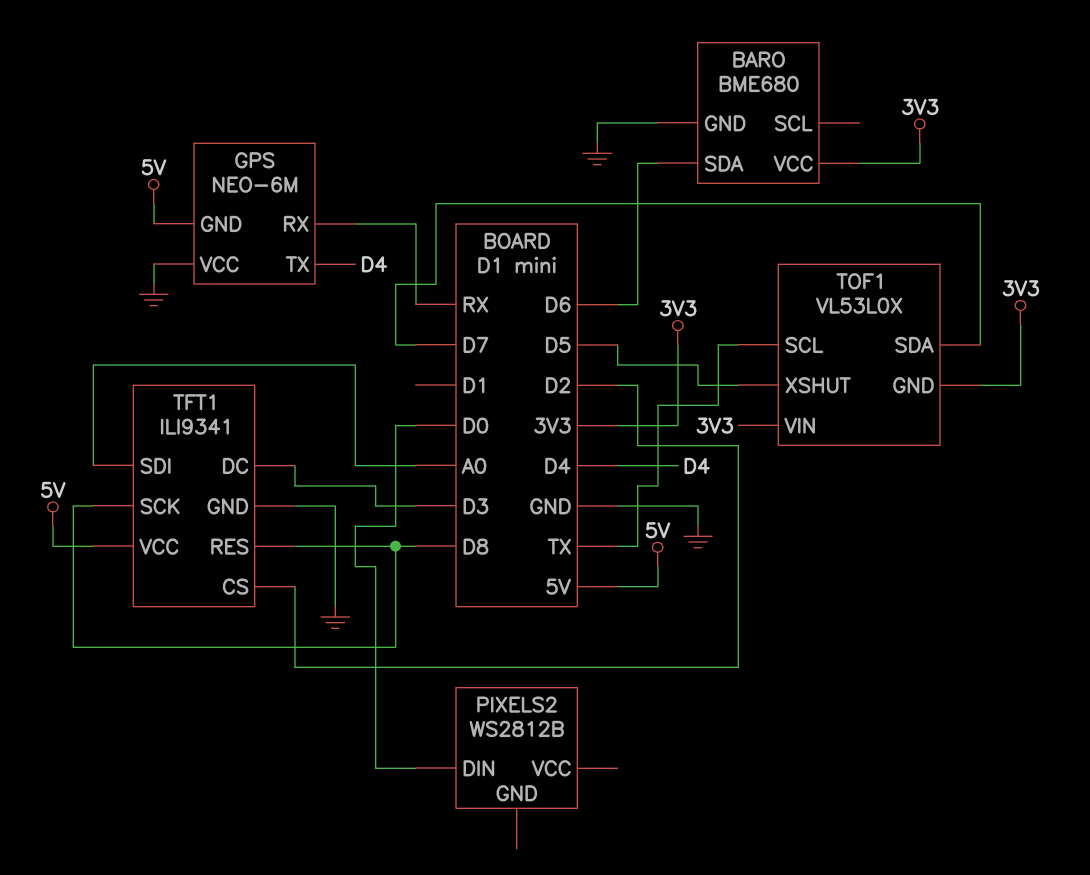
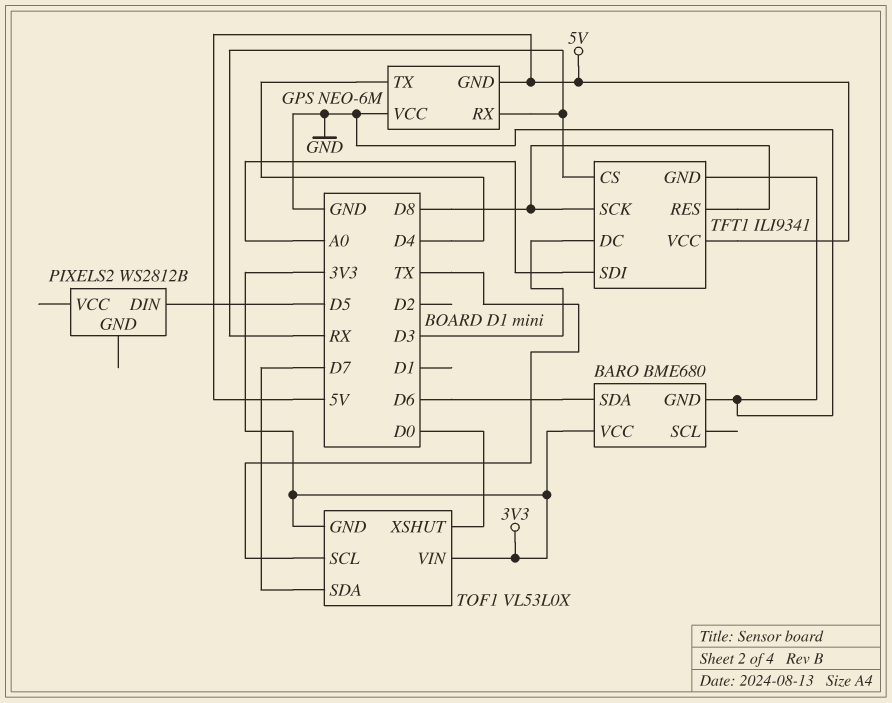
PIXELS2 pin DIN: D0 -> D5
TFT1 pin CS: D2 -> RX
TOF1 pin XSHUT: D5 -> D0

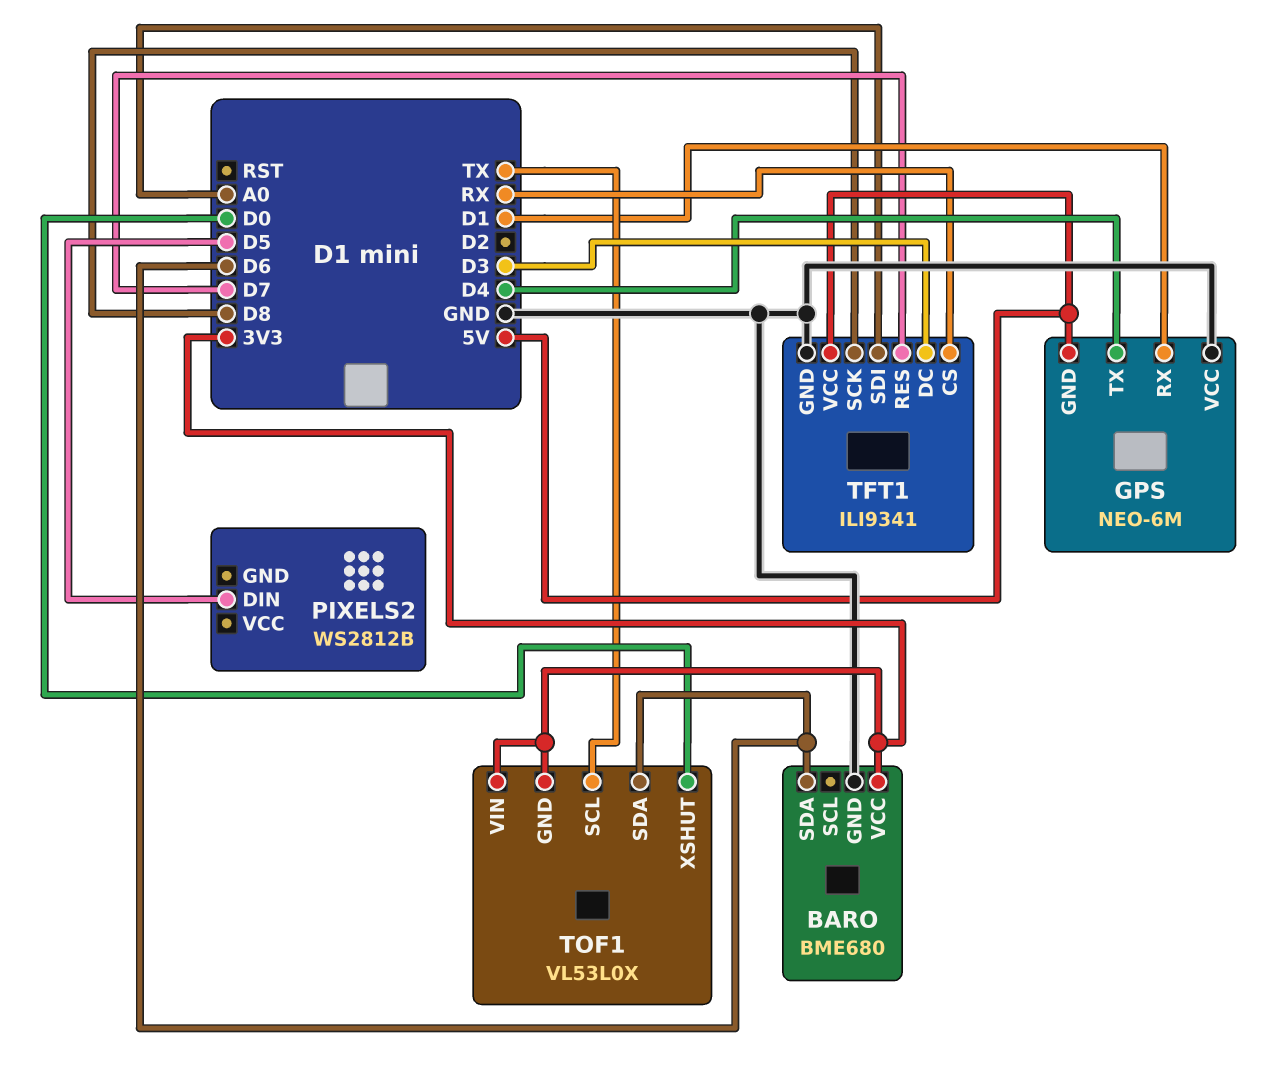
GPS pin RX: RX -> D1
TFT1 pin RES: D8 -> D7
TOF1 pin SDA: D7 -> D6

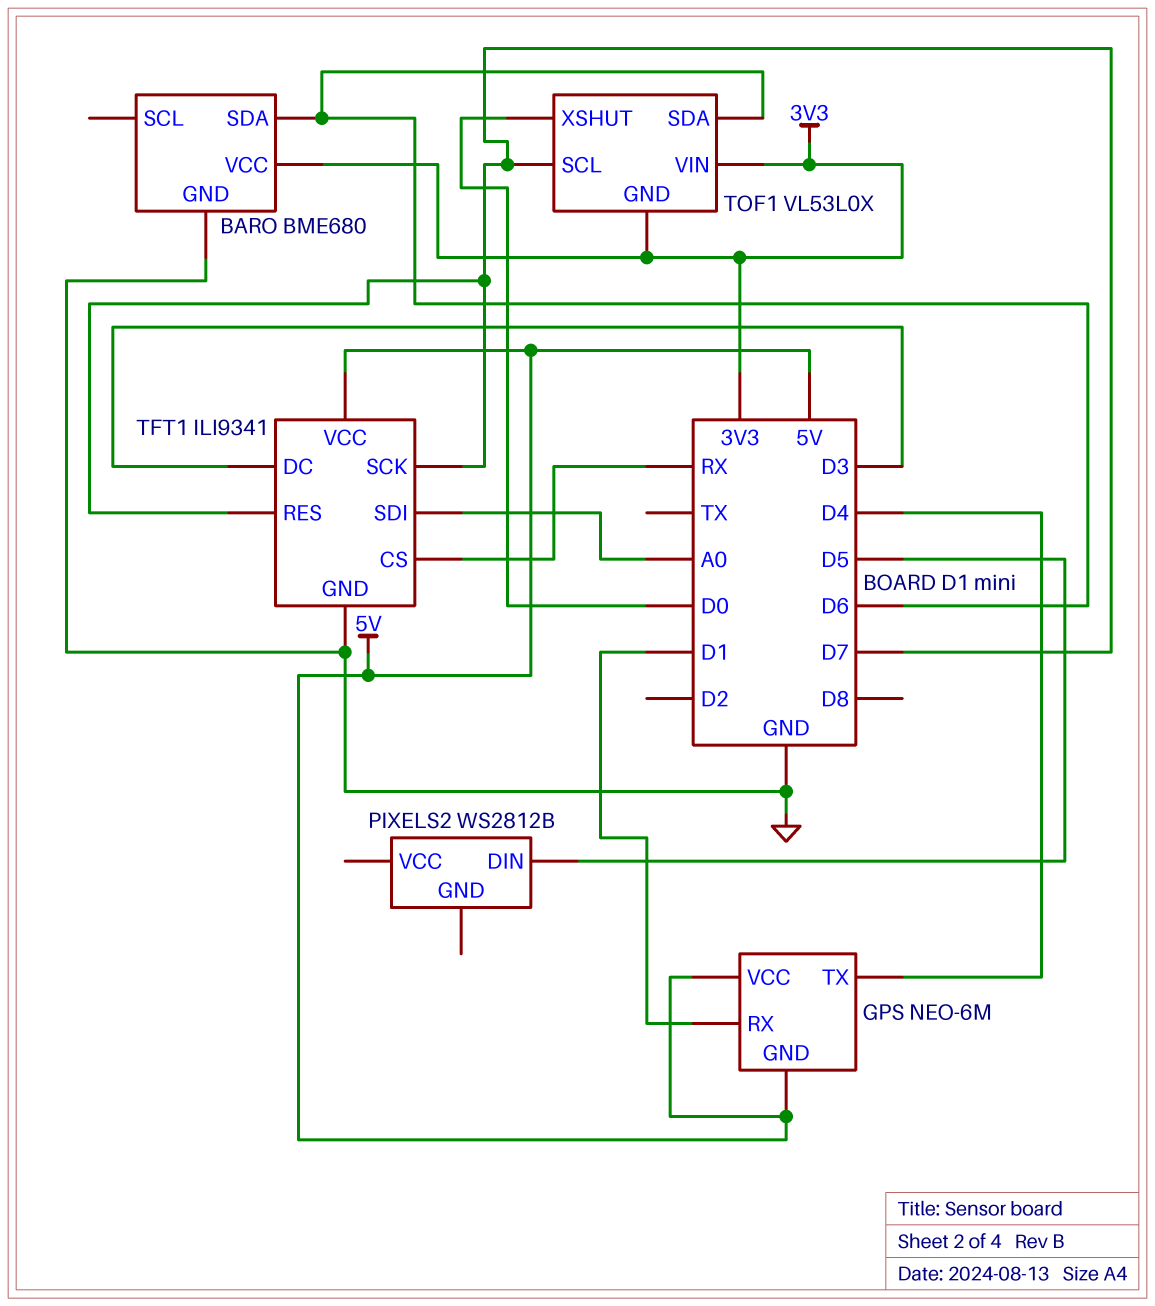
GPS pin VCC: GND -> 5V
TFT1 pin SCK: D8 -> D7
TOF1 pin SCL: TX -> D7

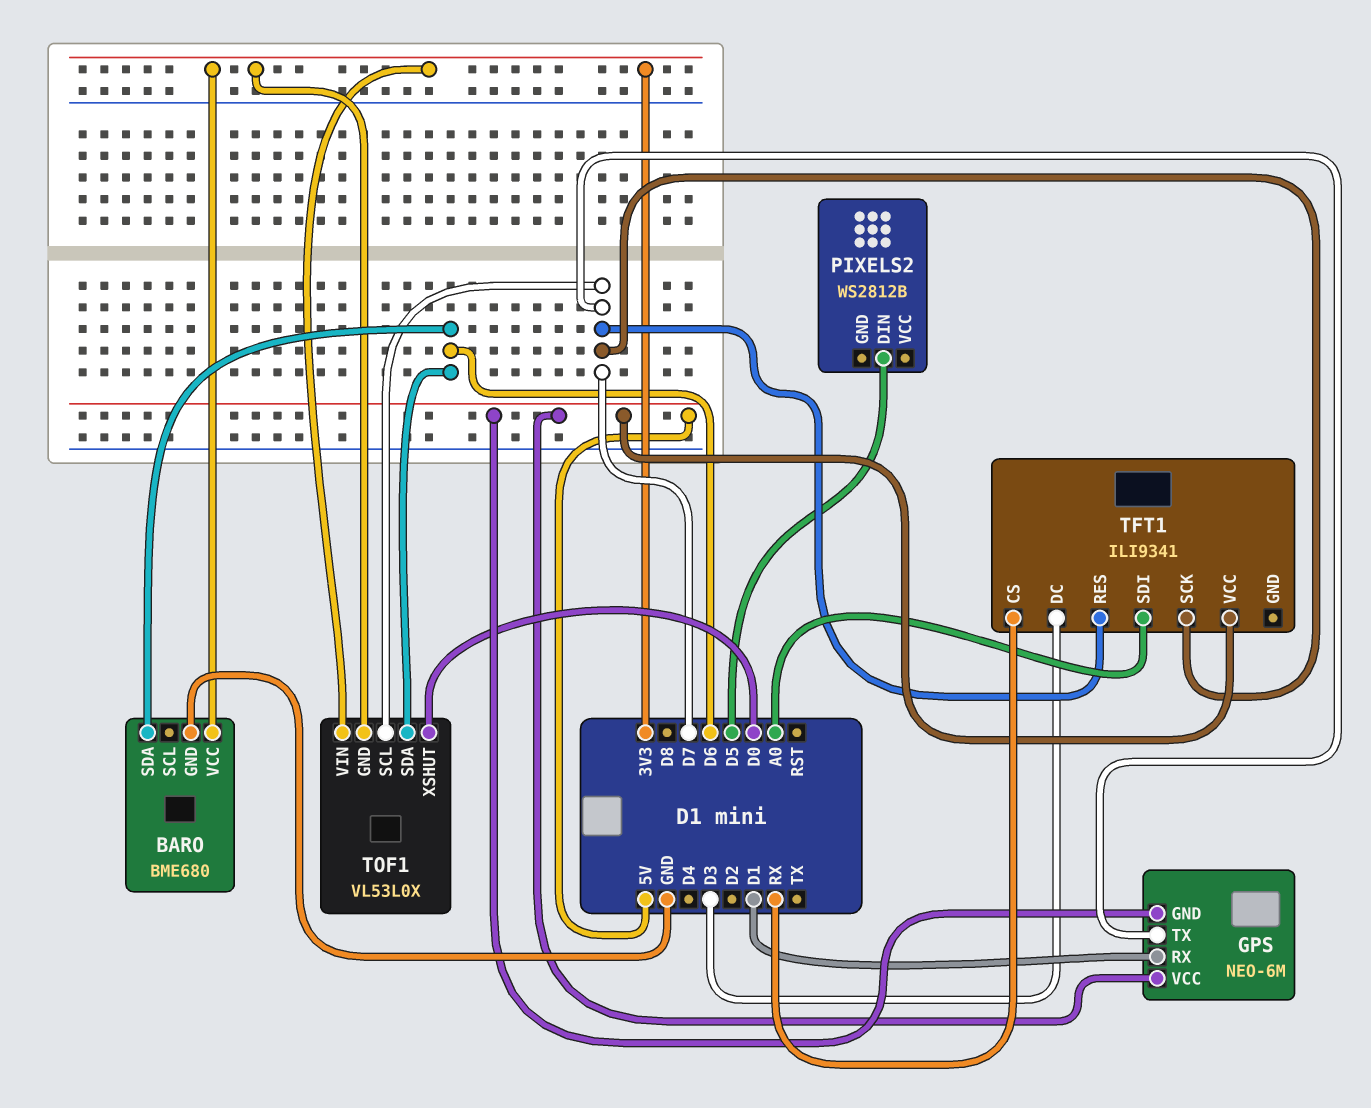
GPS pin TX: D4 -> D7
TFT1 pin GND: GND -> none

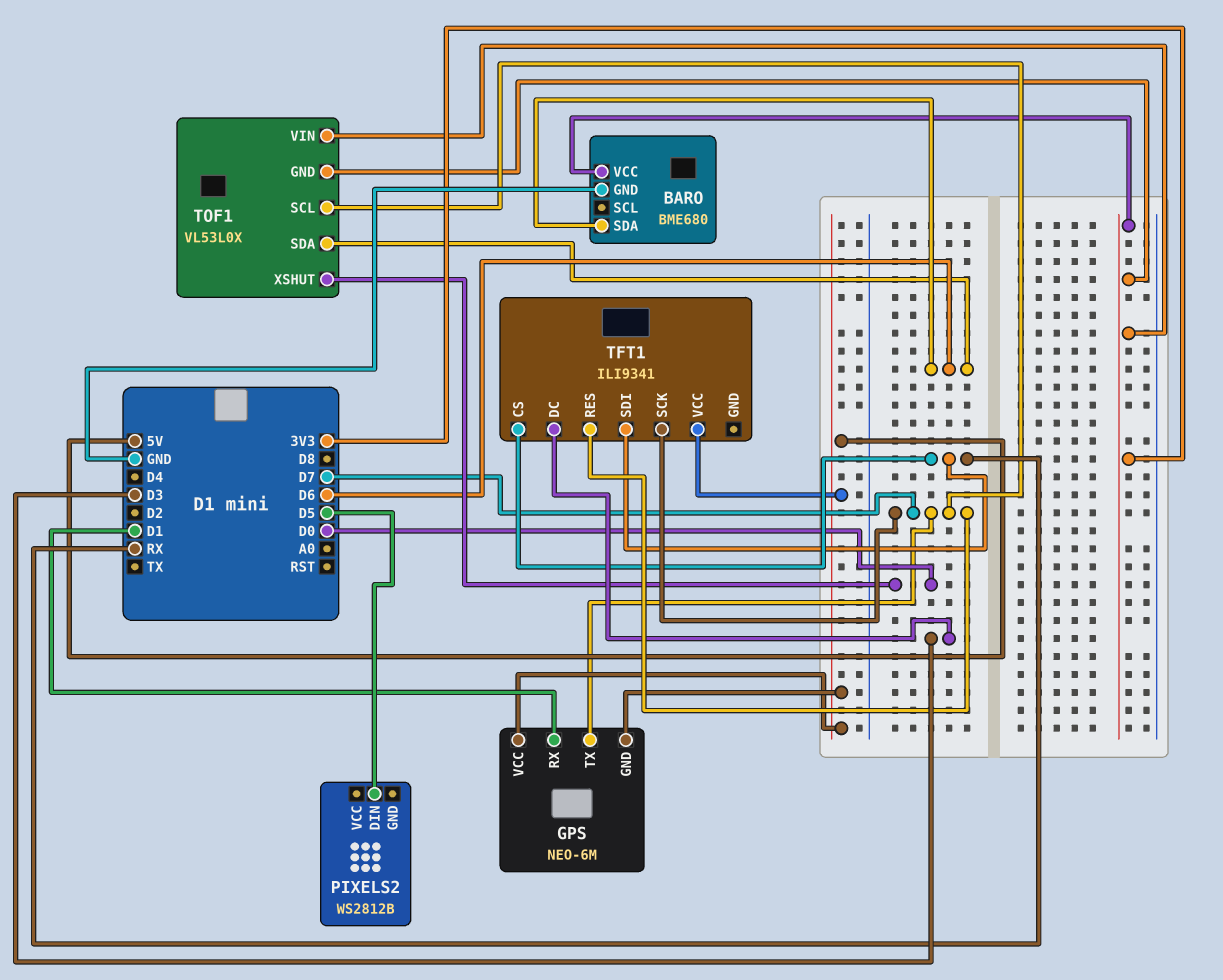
TFT1 pin SDI: A0 -> RX

